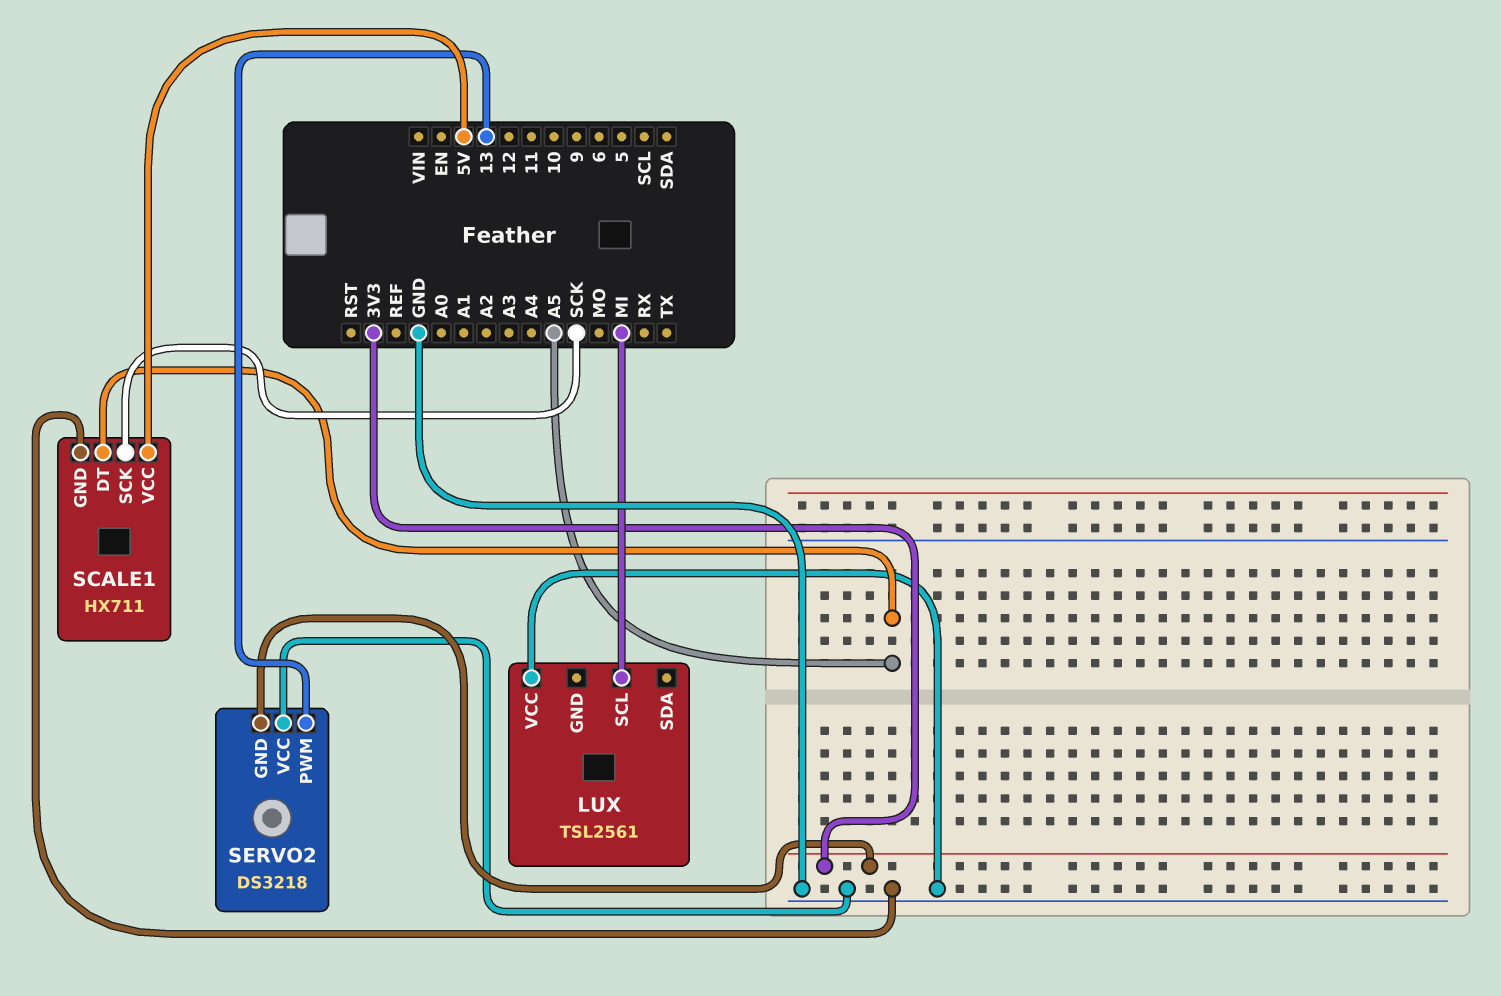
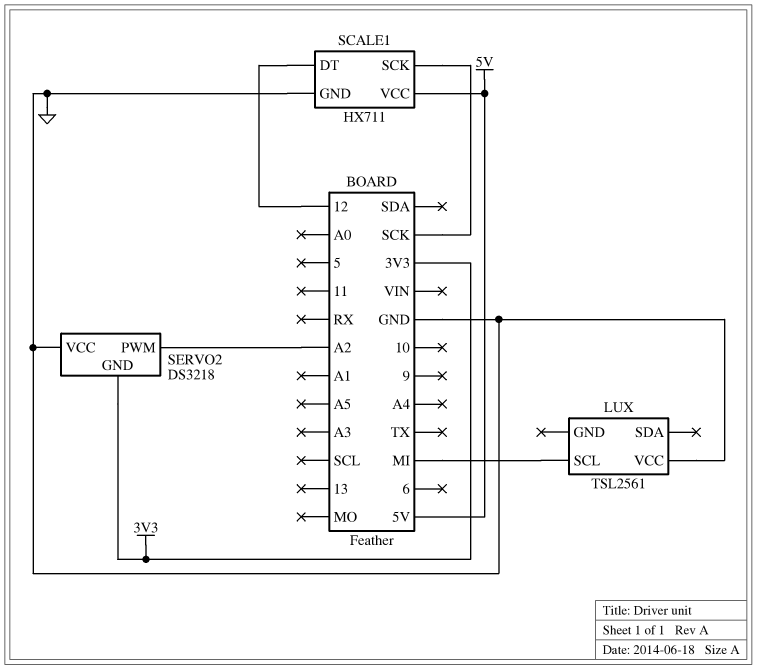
SCALE1 pin DT: A5 -> 12
SERVO2 pin PWM: 13 -> A2

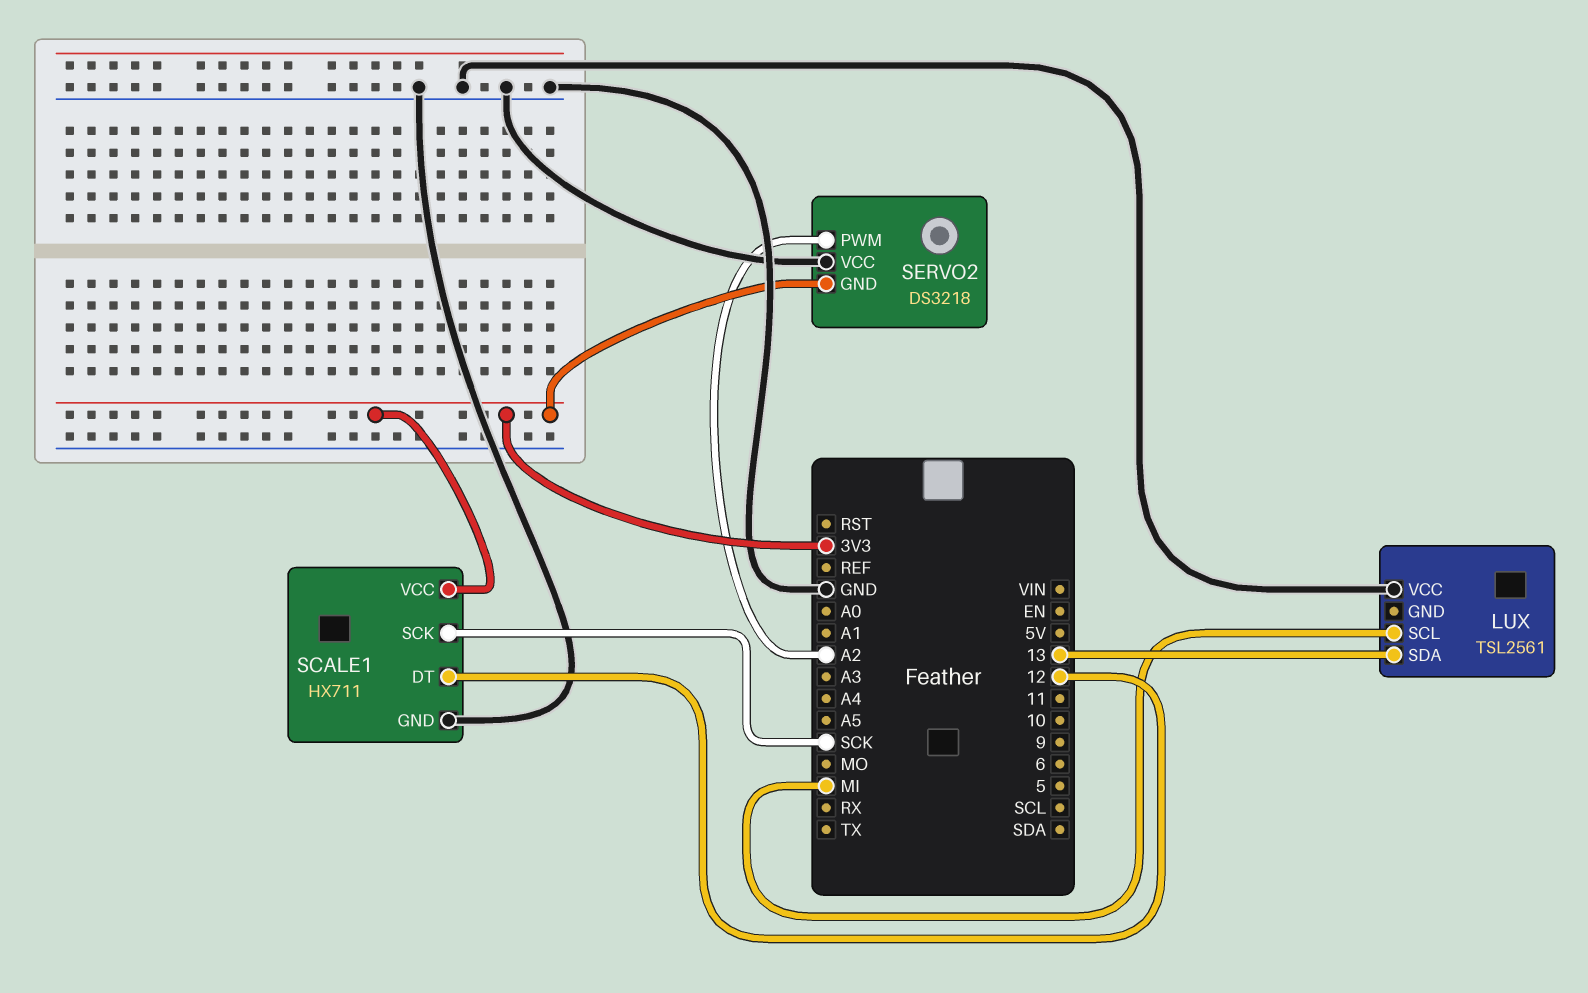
LUX pin SDA: none -> 13
SCALE1 pin VCC: 5V -> 3V3

